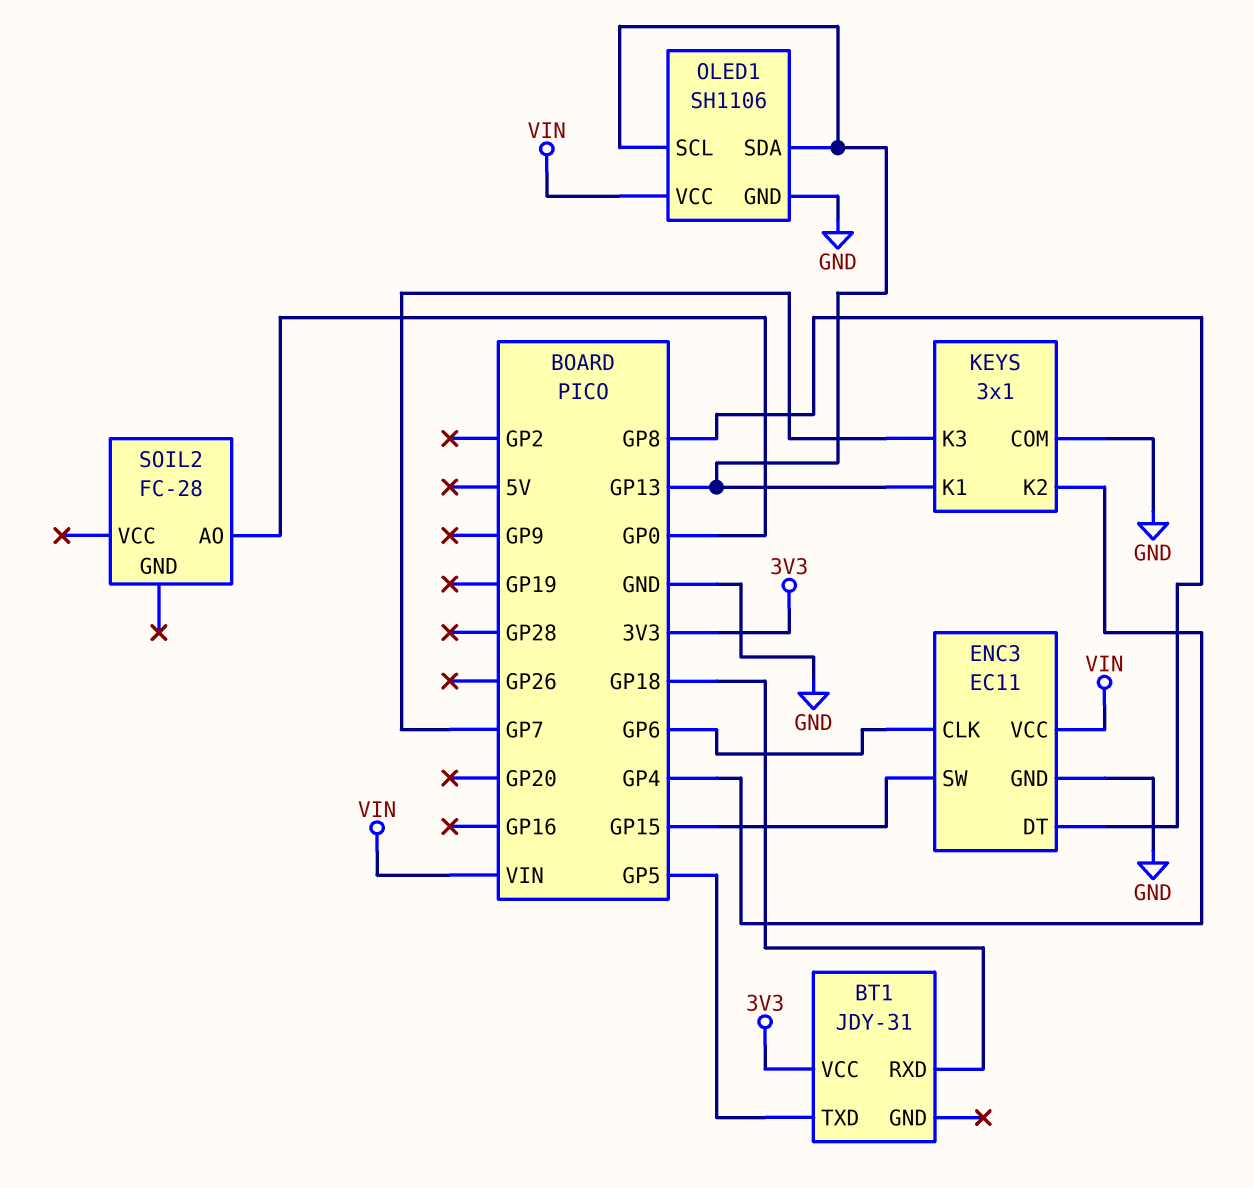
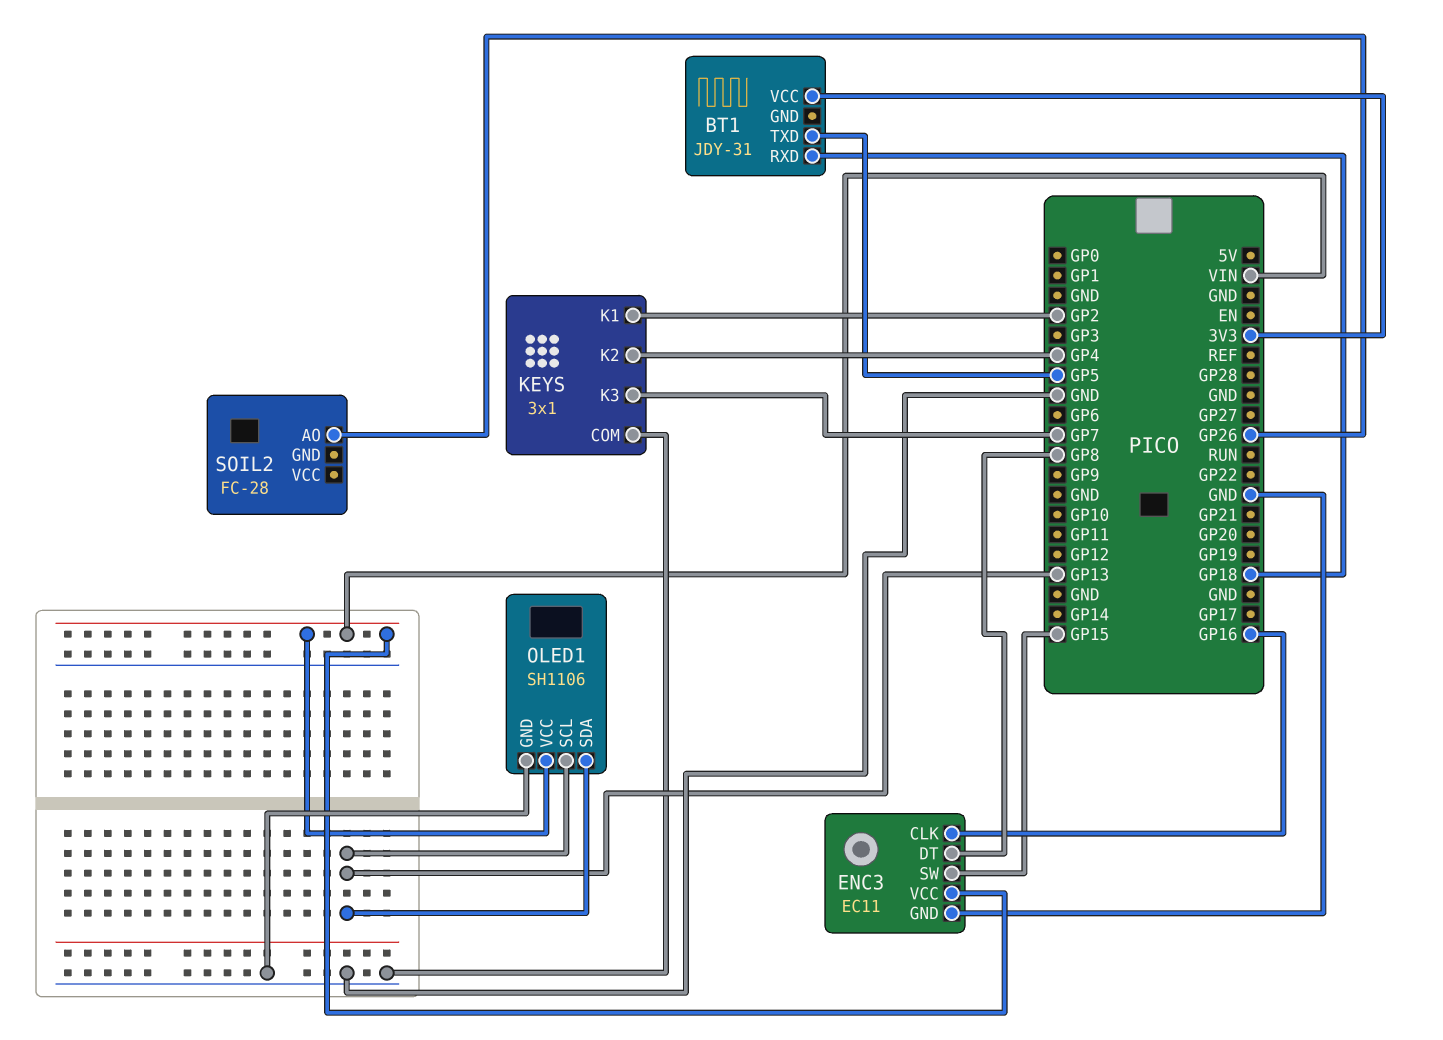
ENC3 pin CLK: GP6 -> GP16
KEYS pin K1: GP13 -> GP2
SOIL2 pin AO: GP0 -> GP26

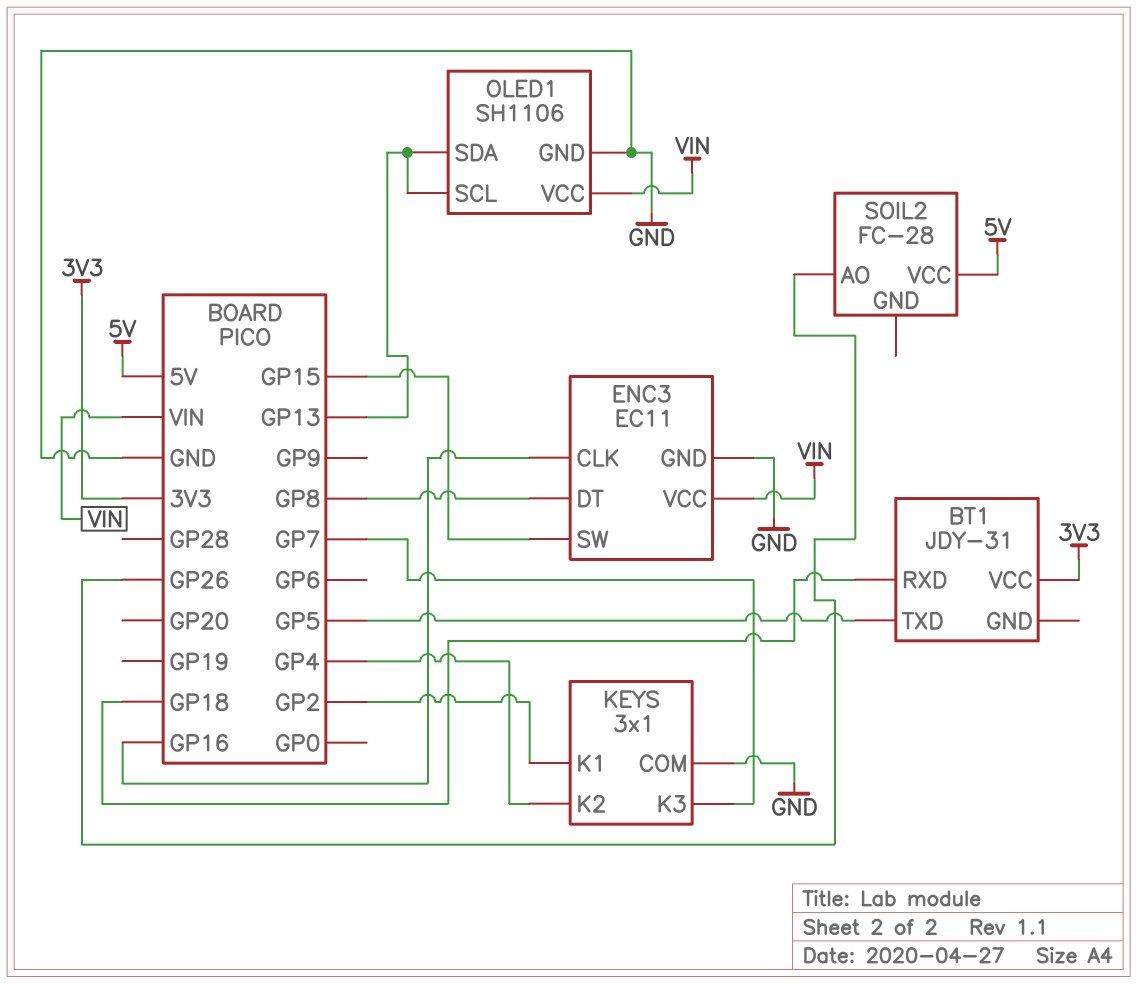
SOIL2 pin VCC: none -> 5V

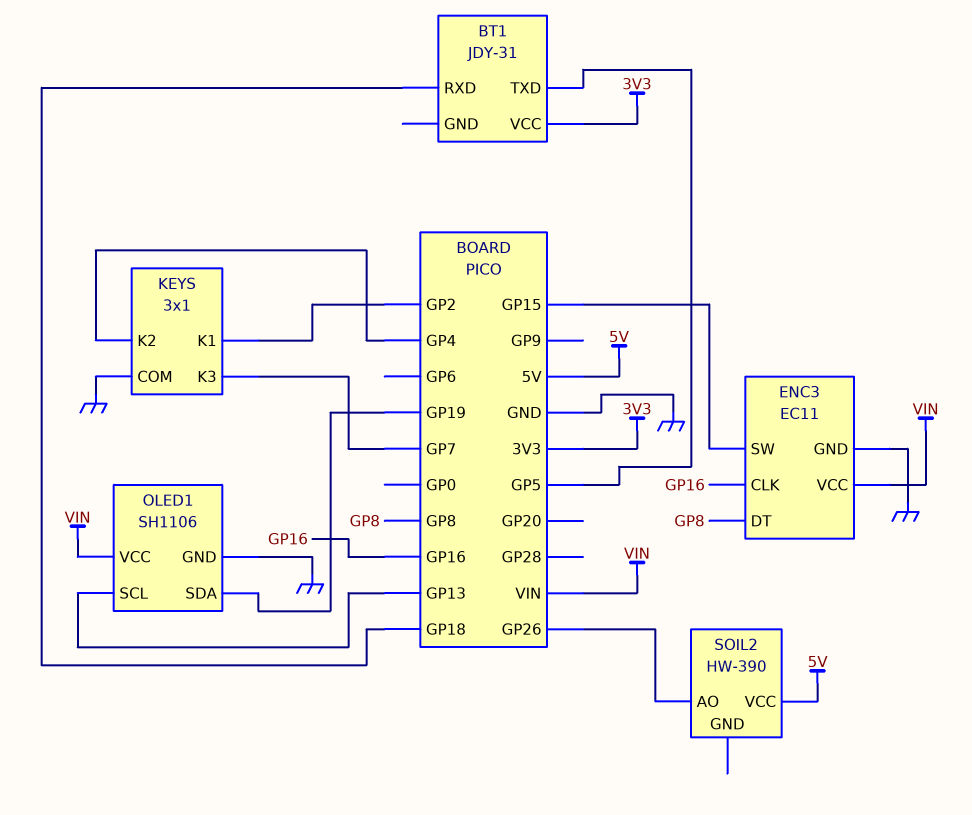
OLED1 pin SDA: GP13 -> GP19
SOIL2: FC-28 -> HW-390

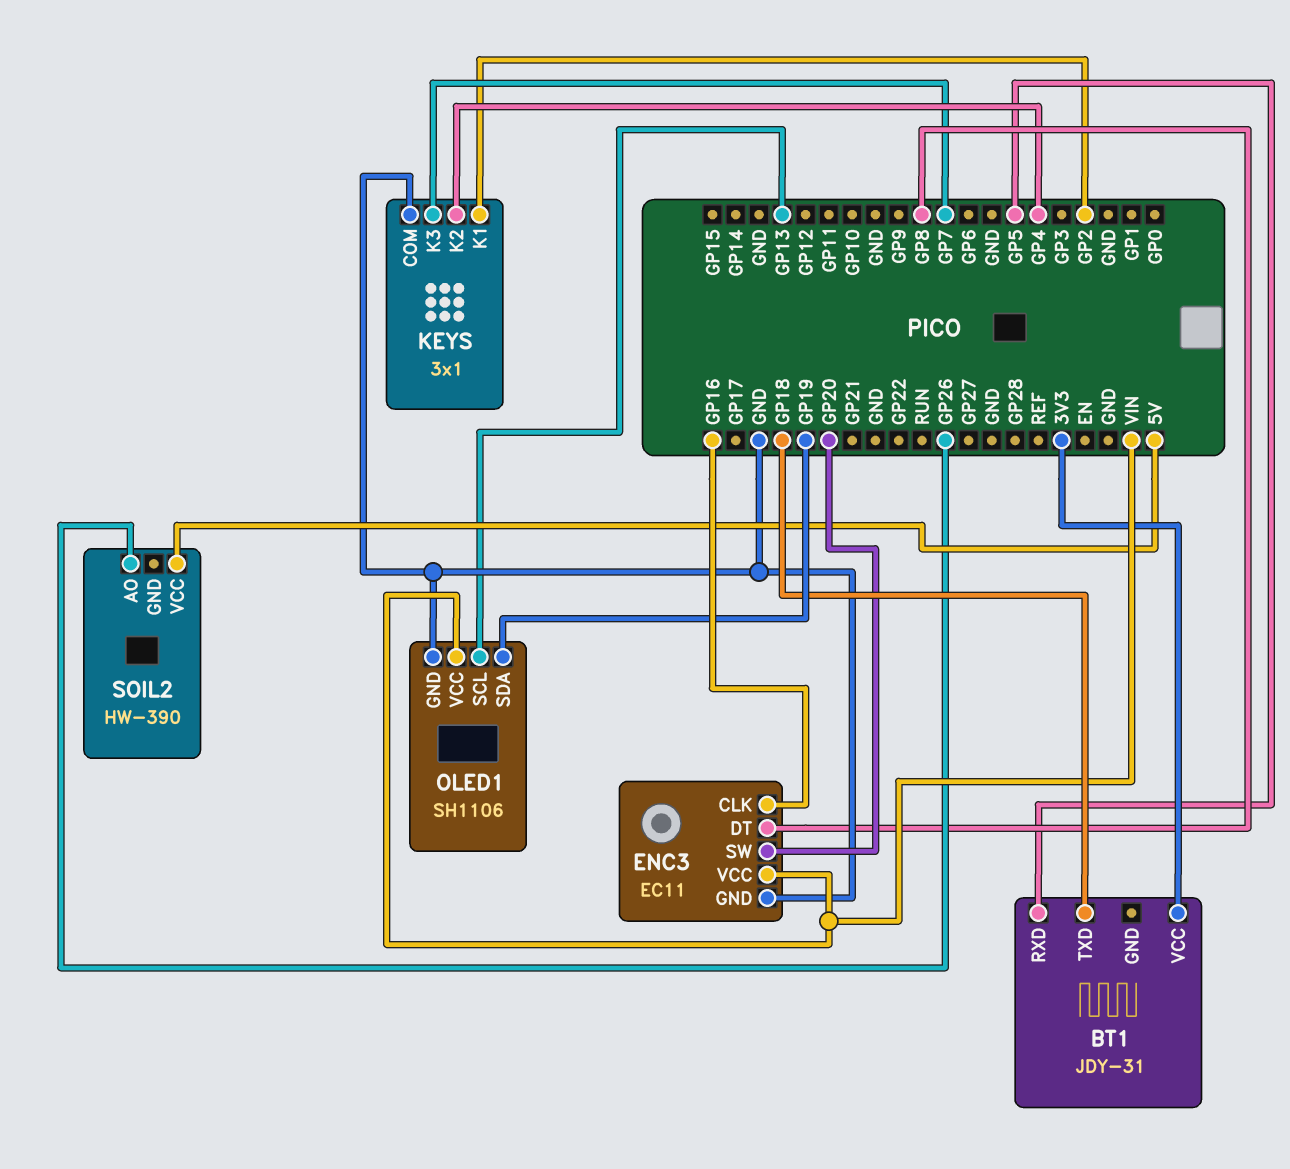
BT1 pin RXD: GP18 -> GP5
BT1 pin TXD: GP5 -> GP18
ENC3 pin SW: GP15 -> GP20

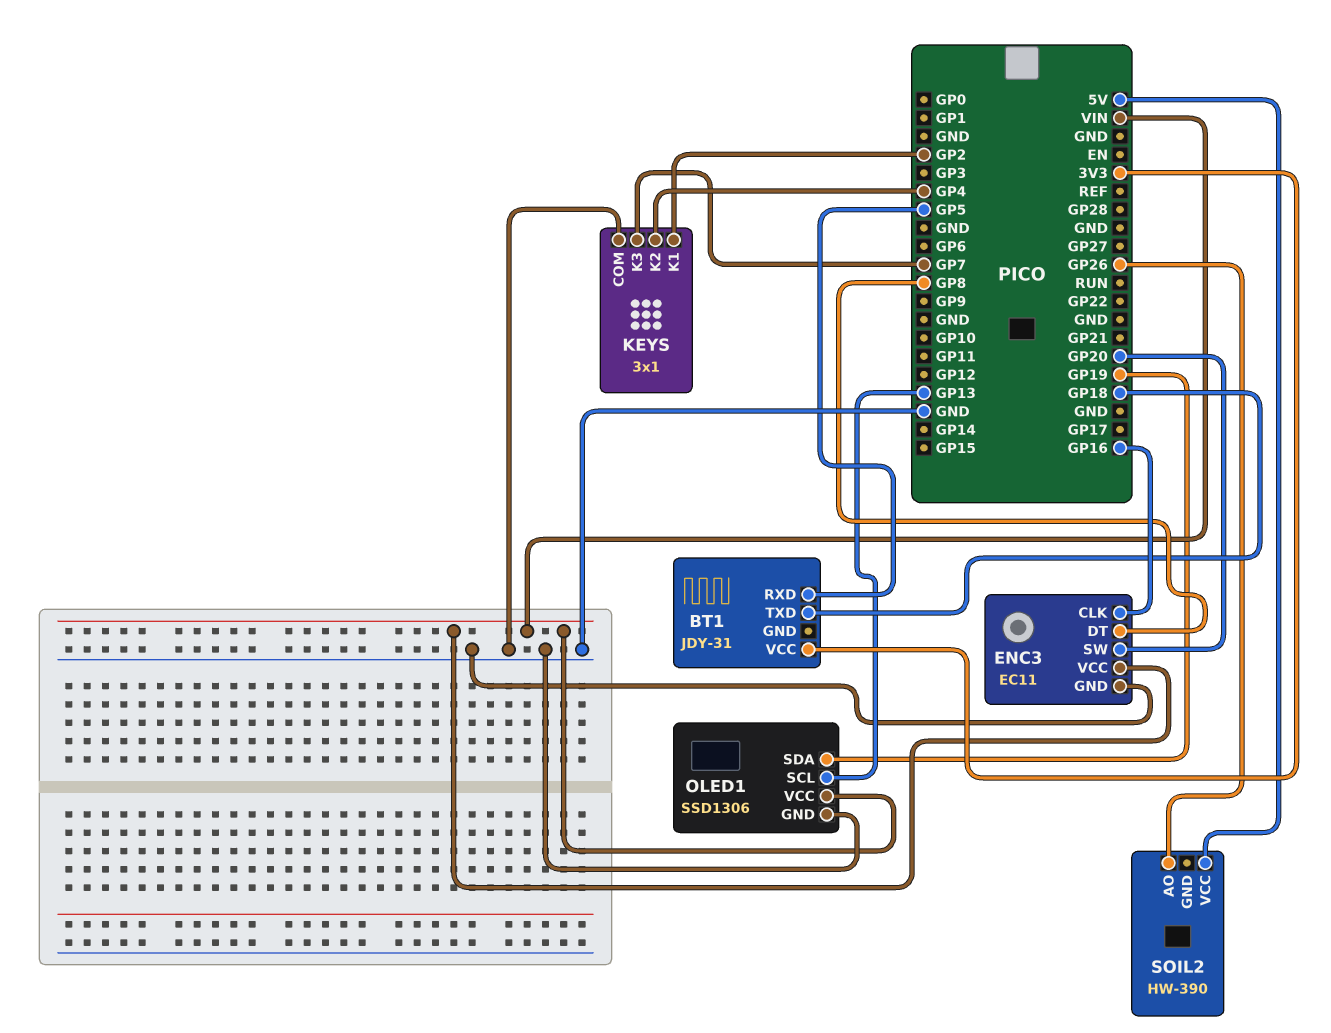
OLED1: SH1106 -> SSD1306

